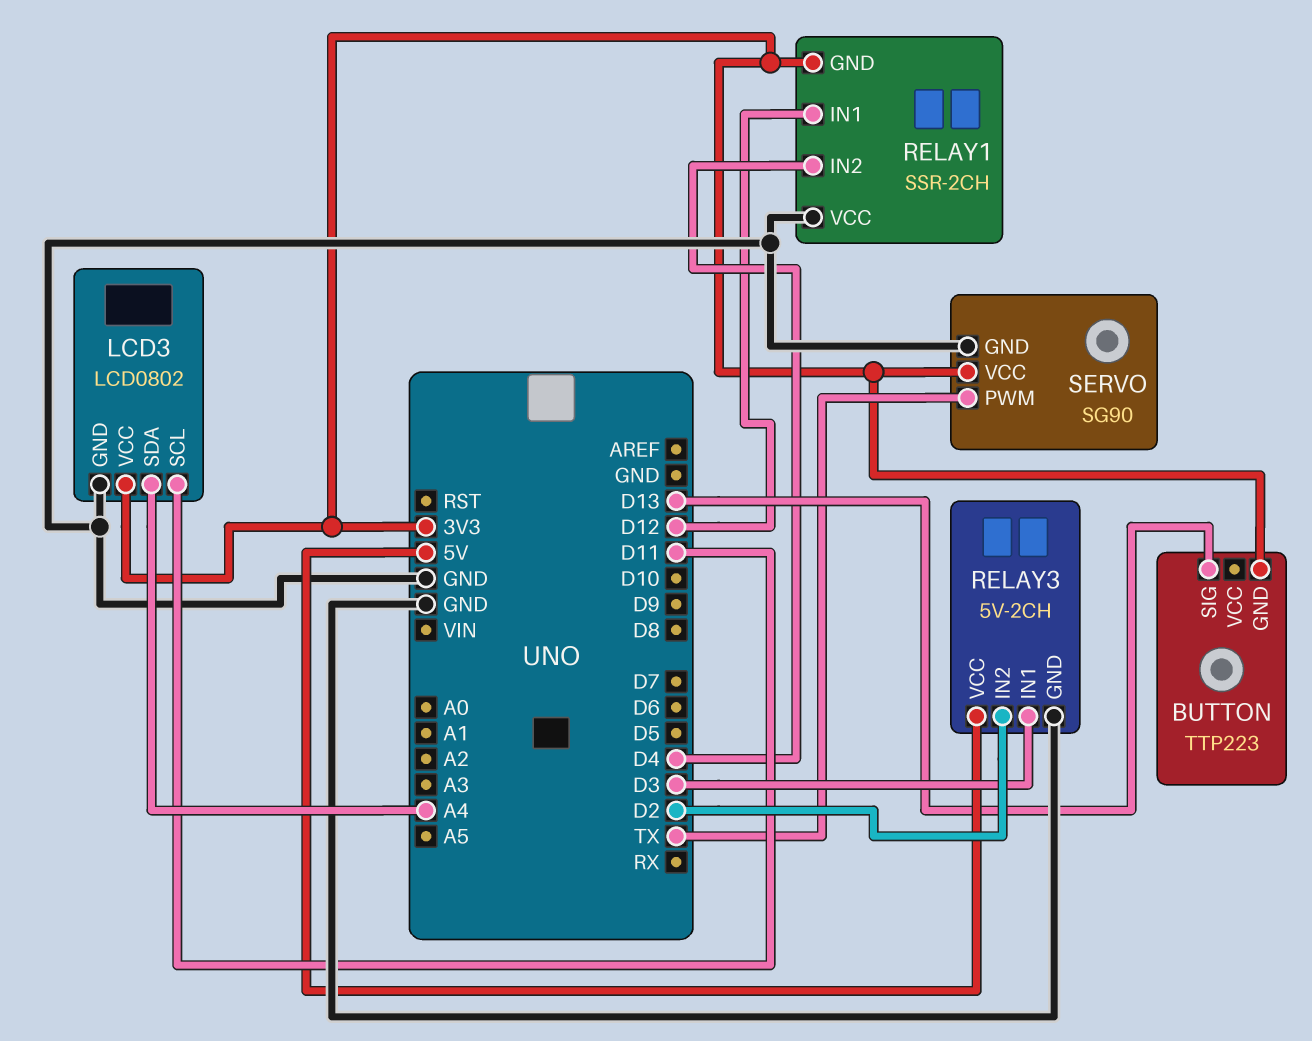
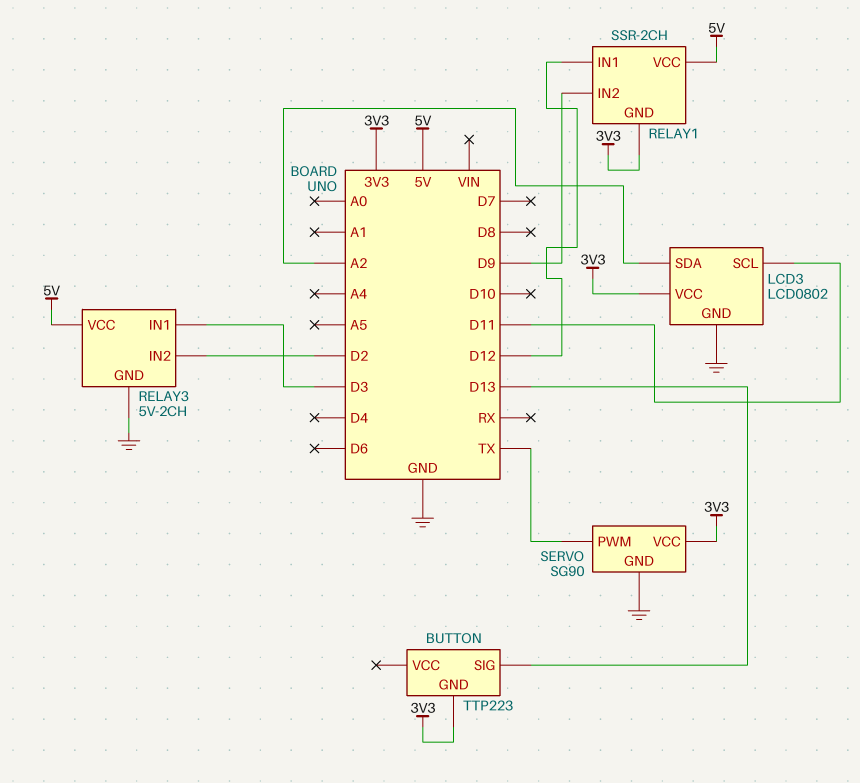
LCD3 pin SDA: A4 -> A2
RELAY1 pin IN2: D4 -> D9
RELAY1 pin VCC: GND -> 5V

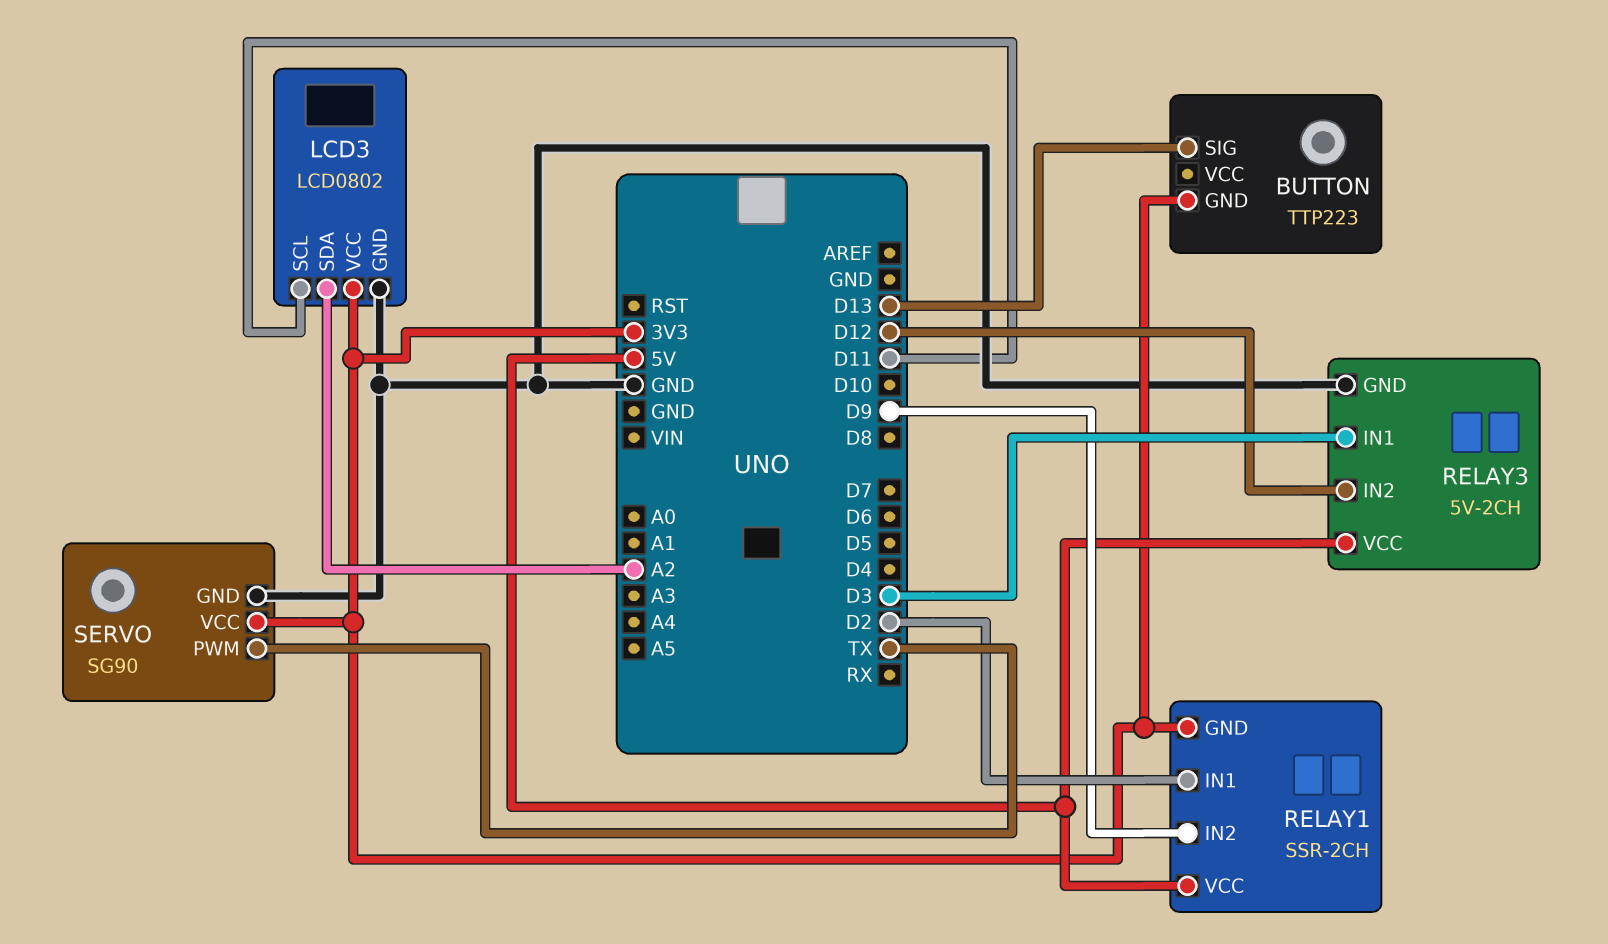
RELAY1 pin IN1: D12 -> D2
RELAY3 pin IN2: D2 -> D12

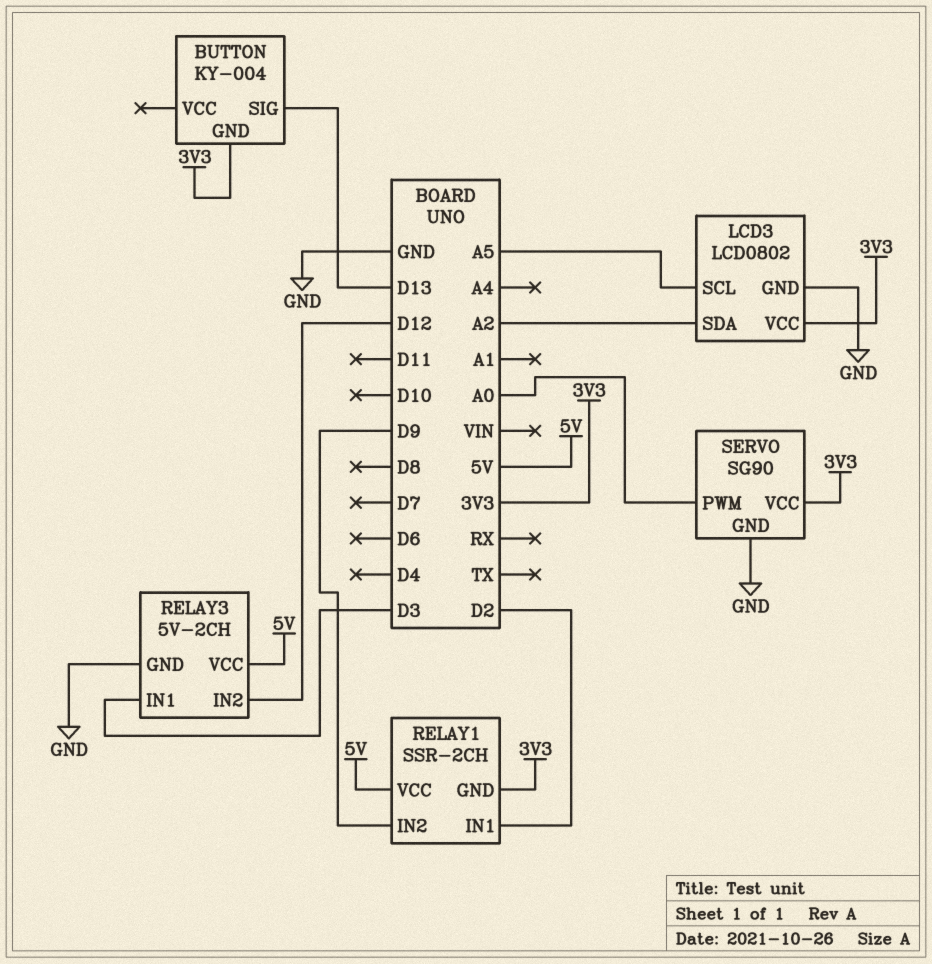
BUTTON: TTP223 -> KY-004
LCD3 pin SCL: D11 -> A5
SERVO pin PWM: TX -> A0

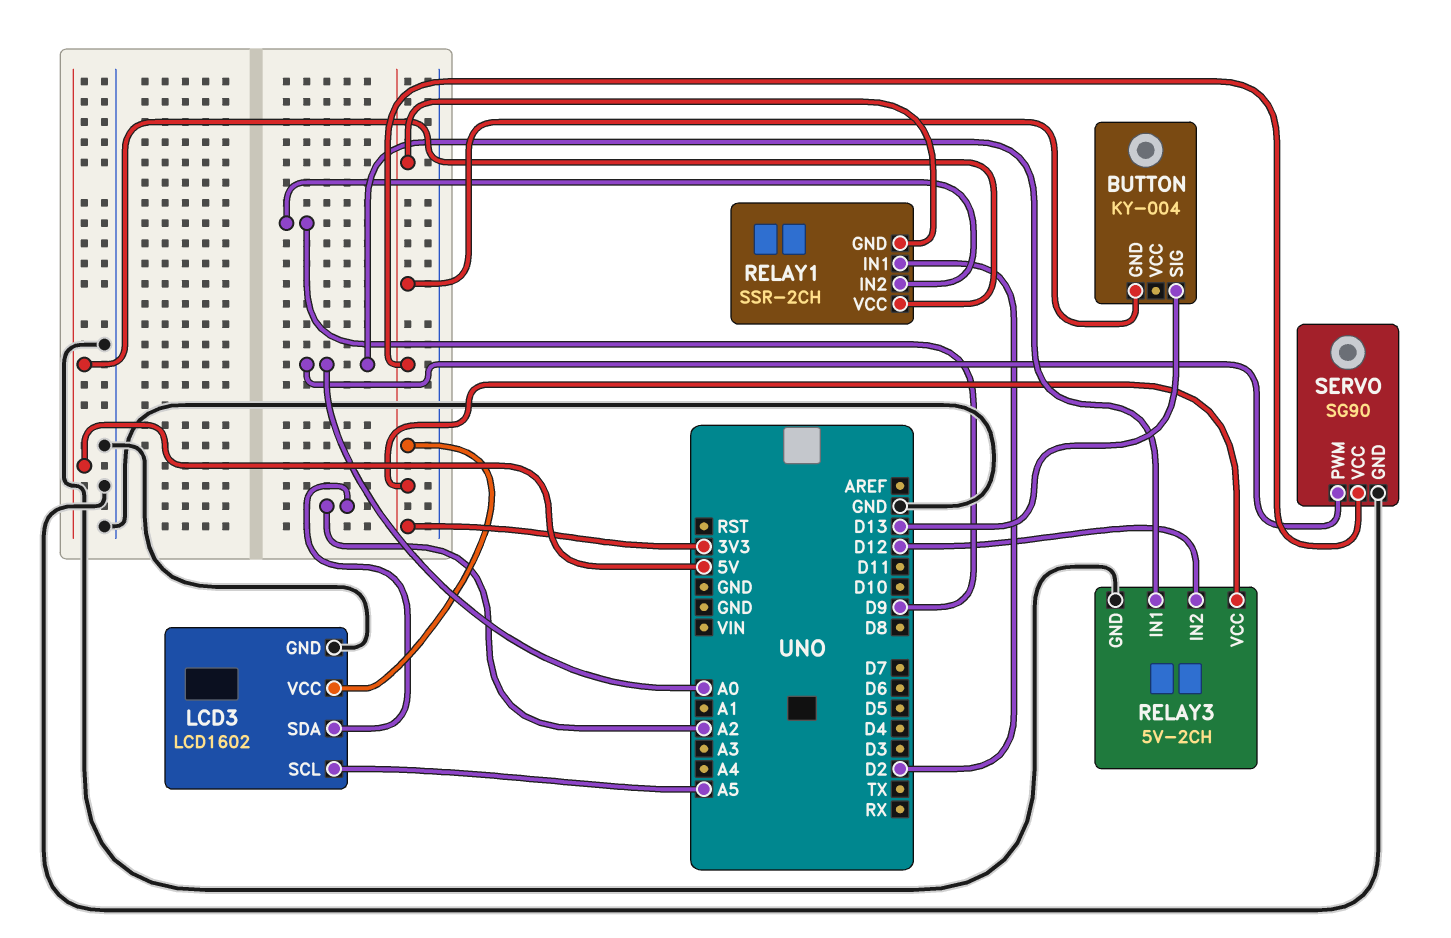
LCD3: LCD0802 -> LCD1602
RELAY3 pin IN1: D3 -> A0
RELAY3 pin VCC: 5V -> 3V3

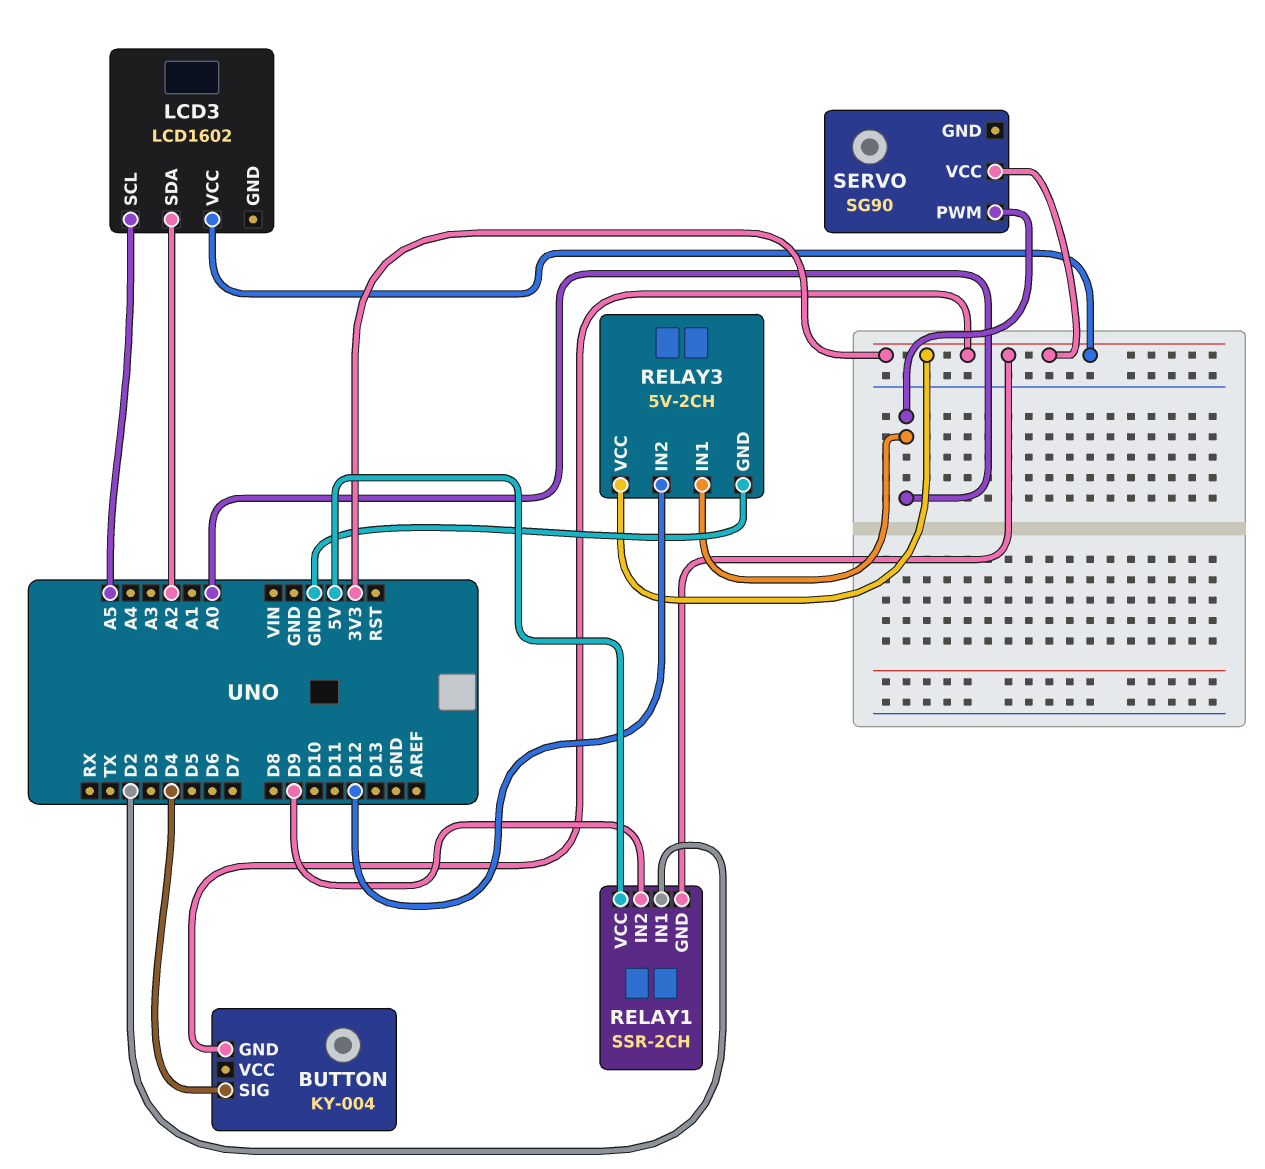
BUTTON pin SIG: D13 -> D4
LCD3 pin GND: GND -> none
SERVO pin GND: GND -> none

